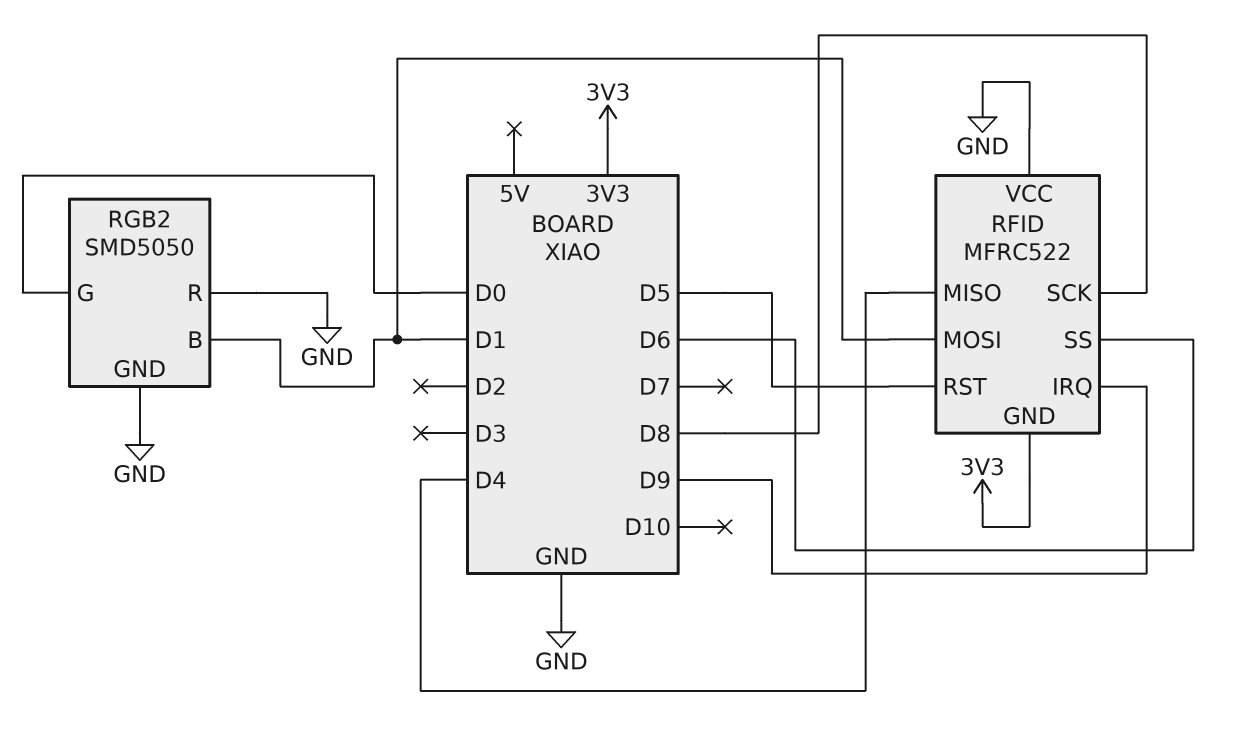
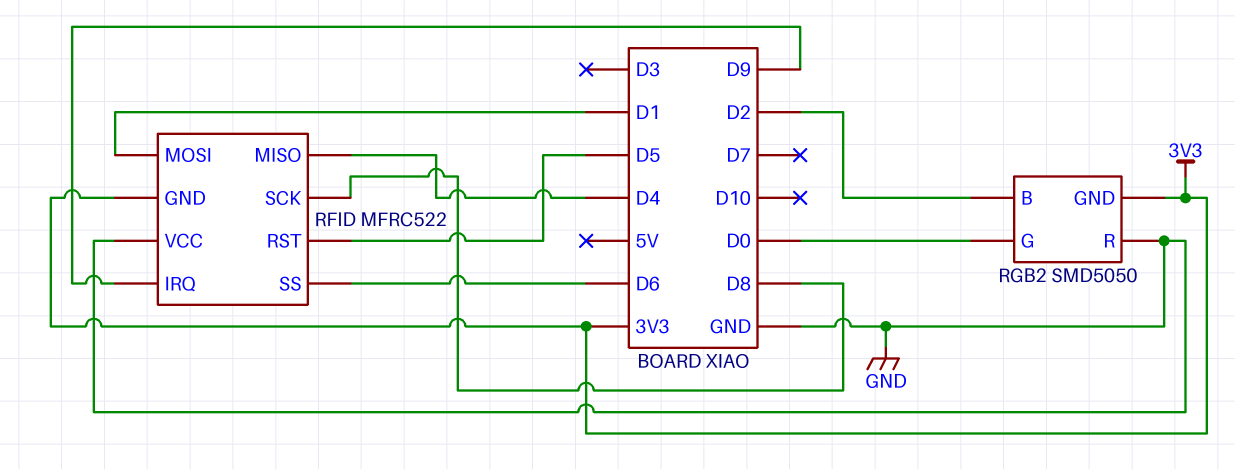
RGB2 pin B: D1 -> D2
RGB2 pin GND: GND -> 3V3

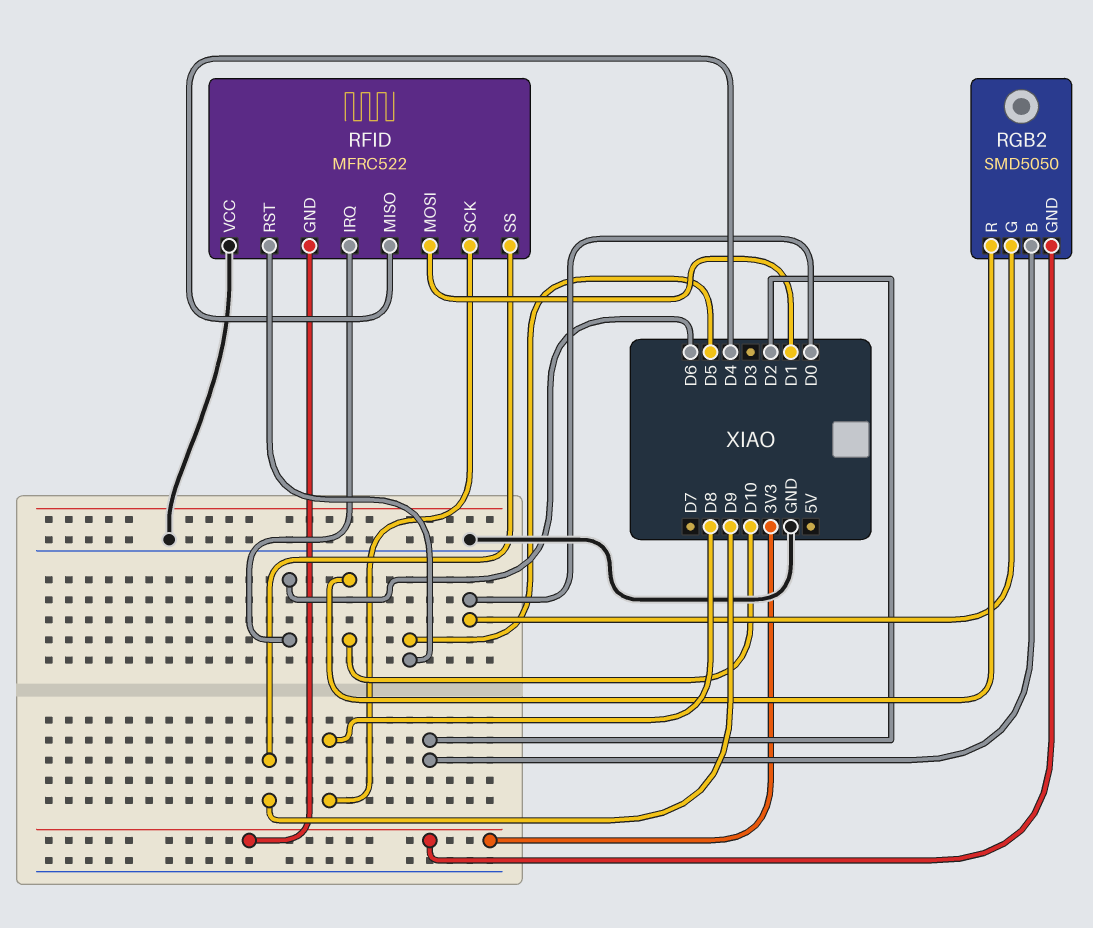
RFID pin IRQ: D9 -> D6
RFID pin SS: D6 -> D9
RGB2 pin R: GND -> D10

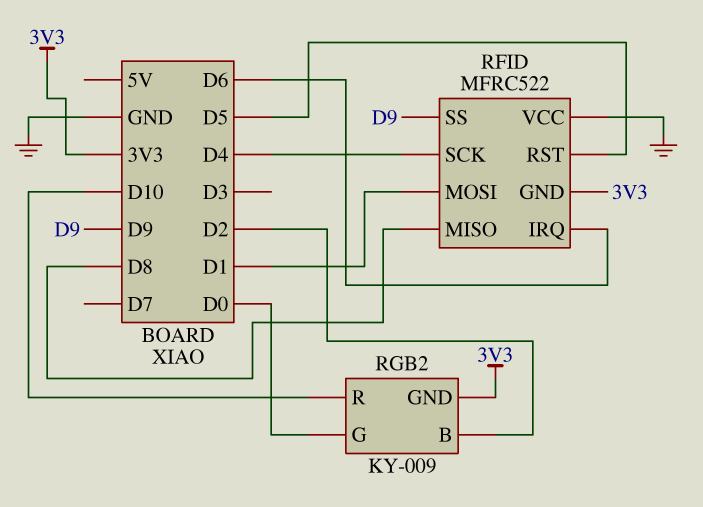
RFID pin MISO: D4 -> D8
RFID pin SCK: D8 -> D4
RGB2: SMD5050 -> KY-009

